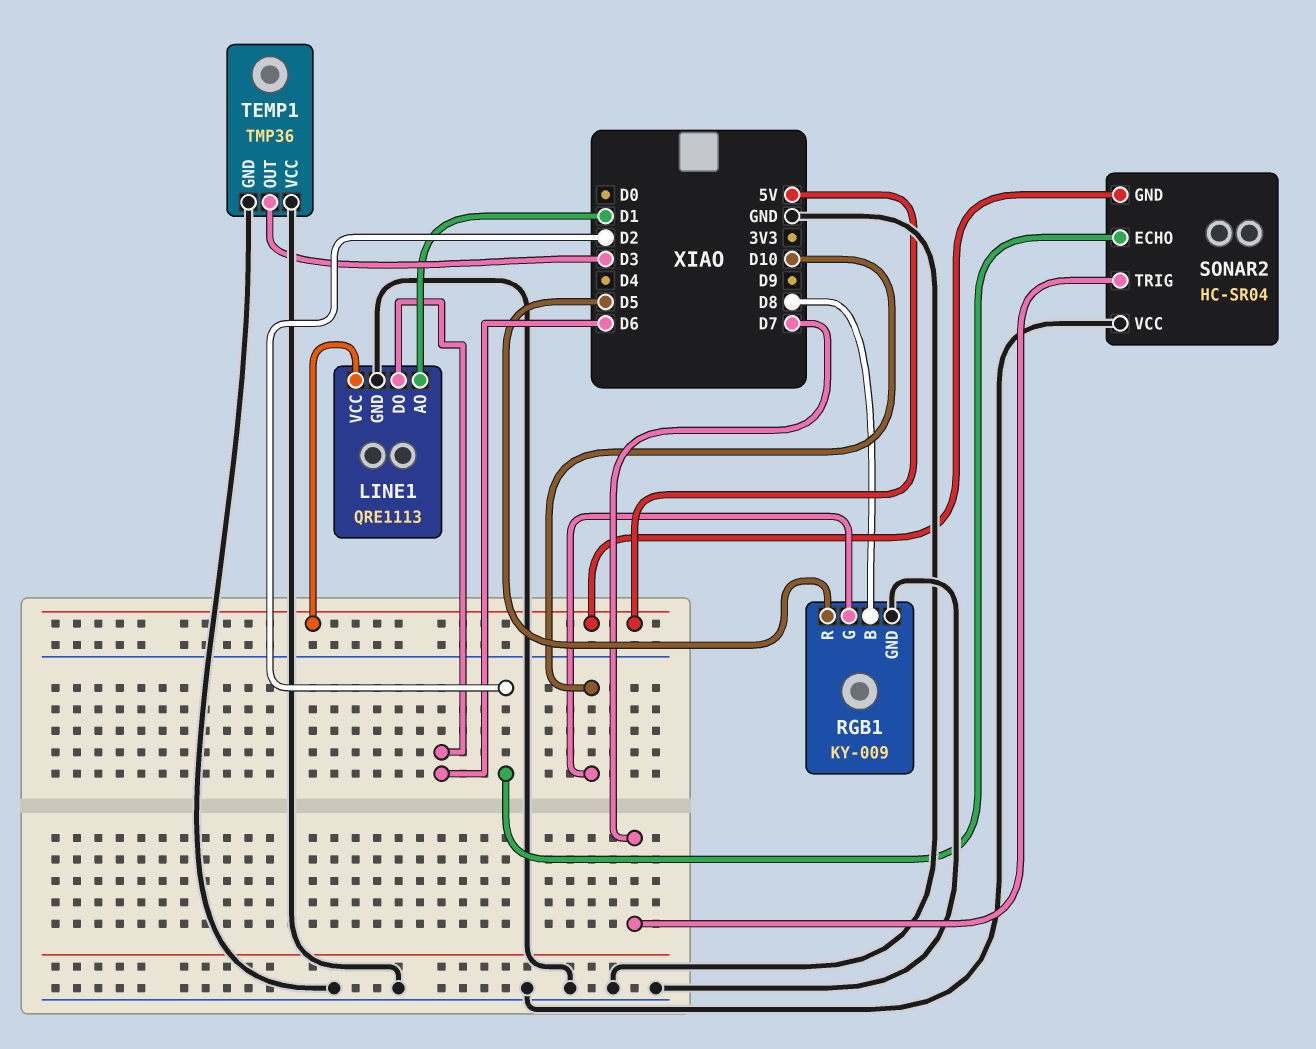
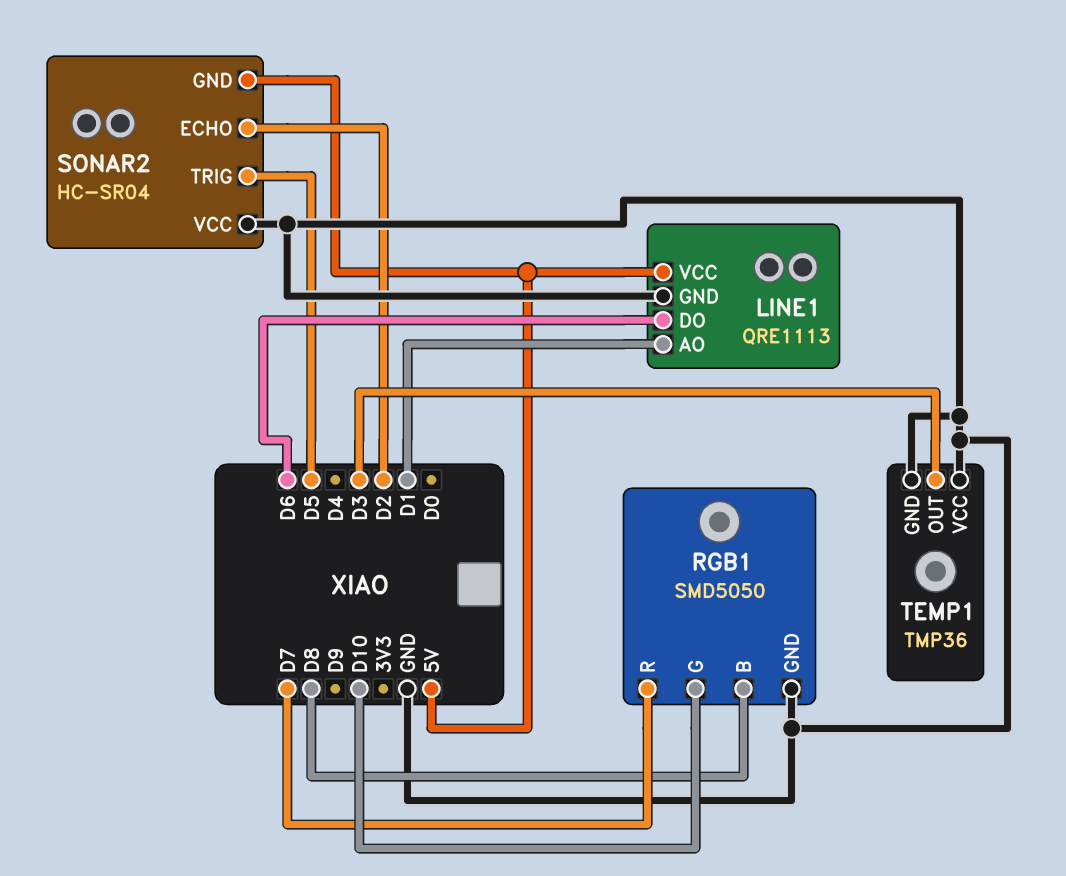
RGB1: KY-009 -> SMD5050
RGB1 pin R: D5 -> D7
SONAR2 pin TRIG: D7 -> D5

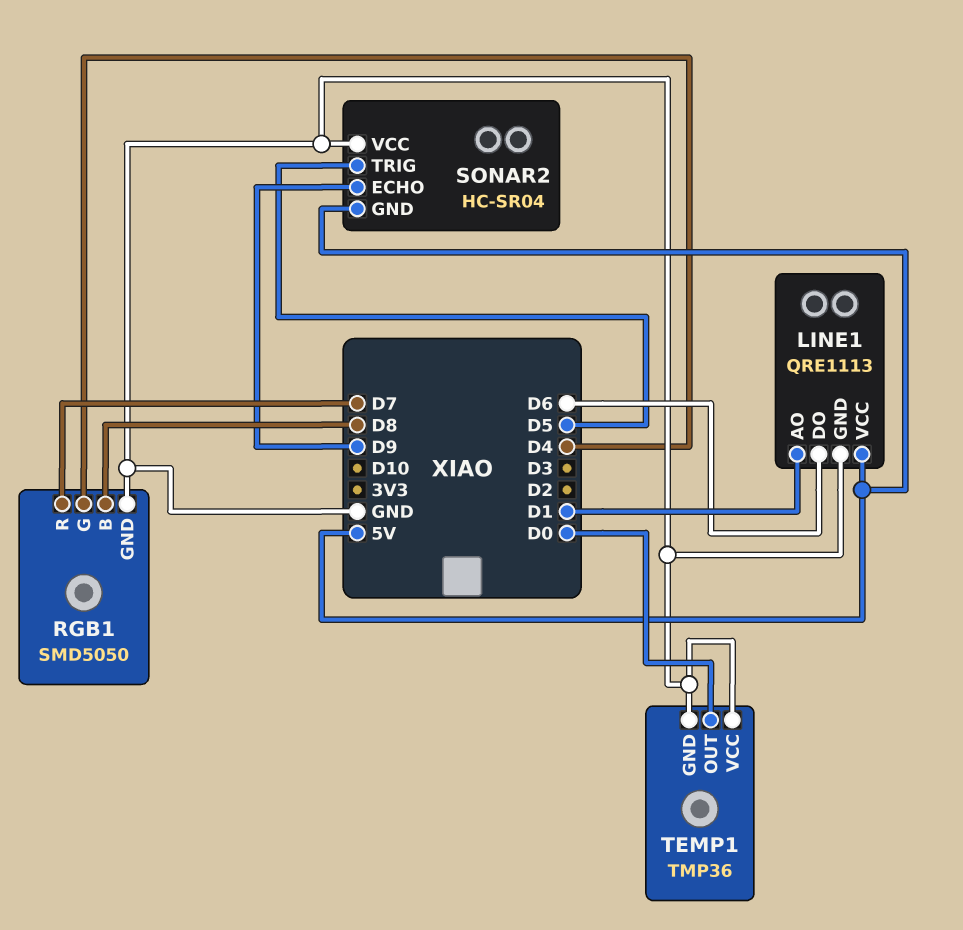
RGB1 pin G: D10 -> D4
SONAR2 pin ECHO: D2 -> D9
TEMP1 pin OUT: D3 -> D0

